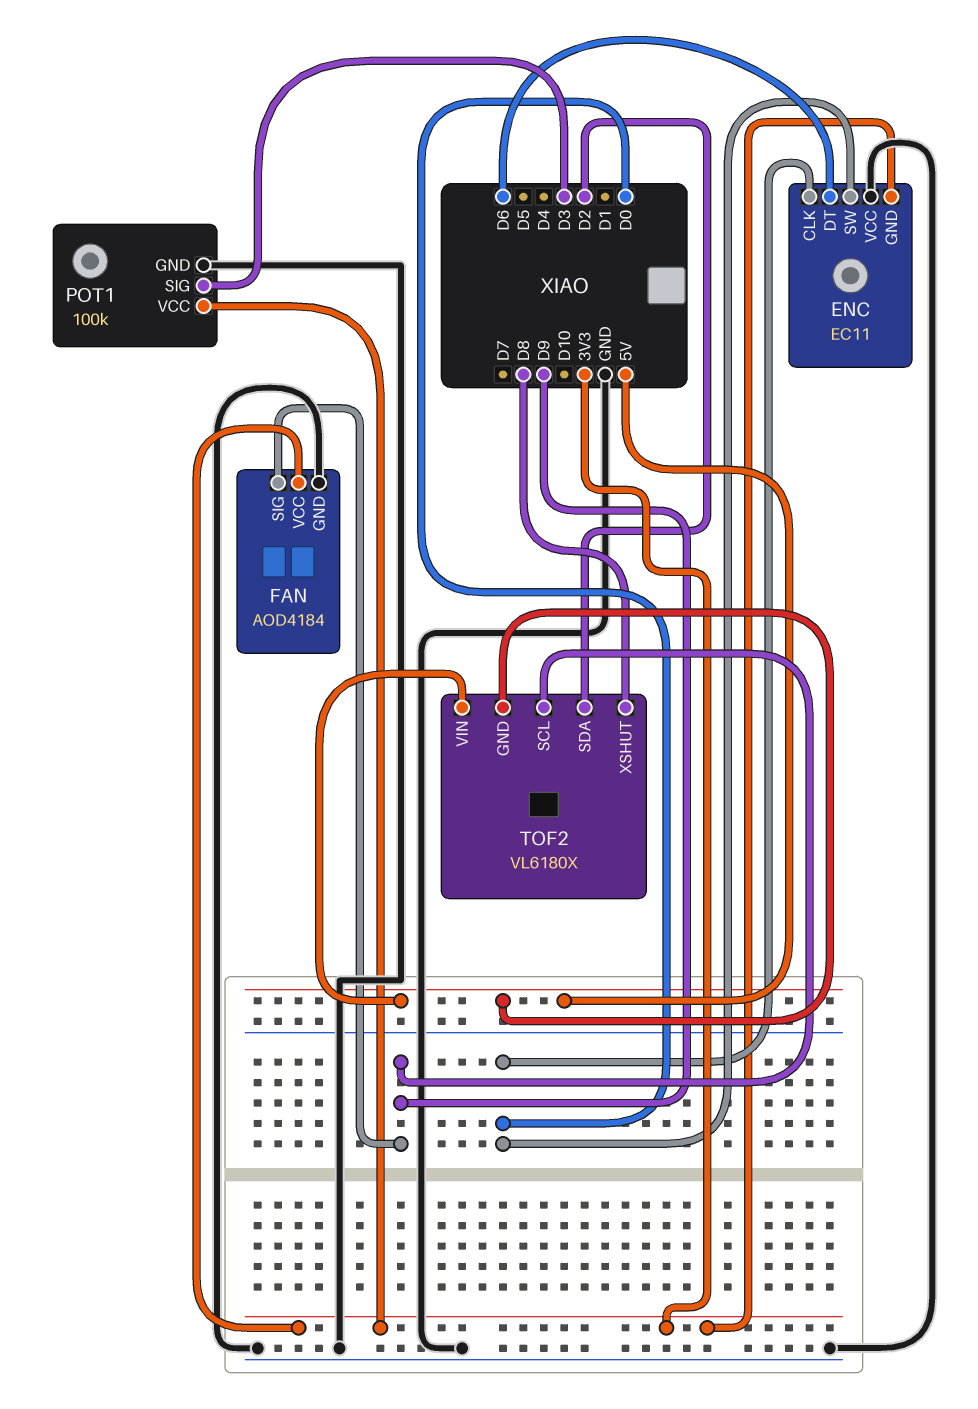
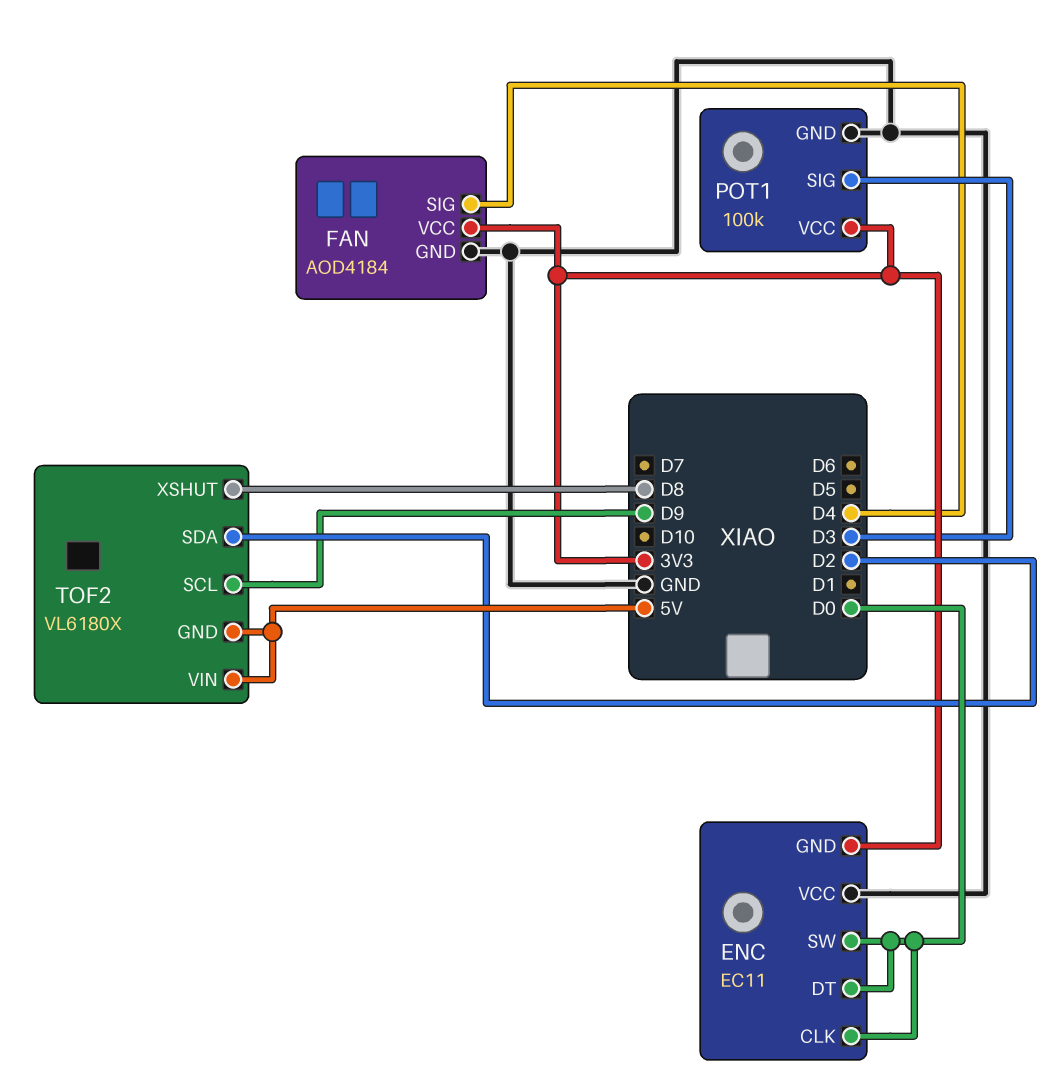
ENC pin DT: D6 -> D0
FAN pin SIG: D9 -> D4

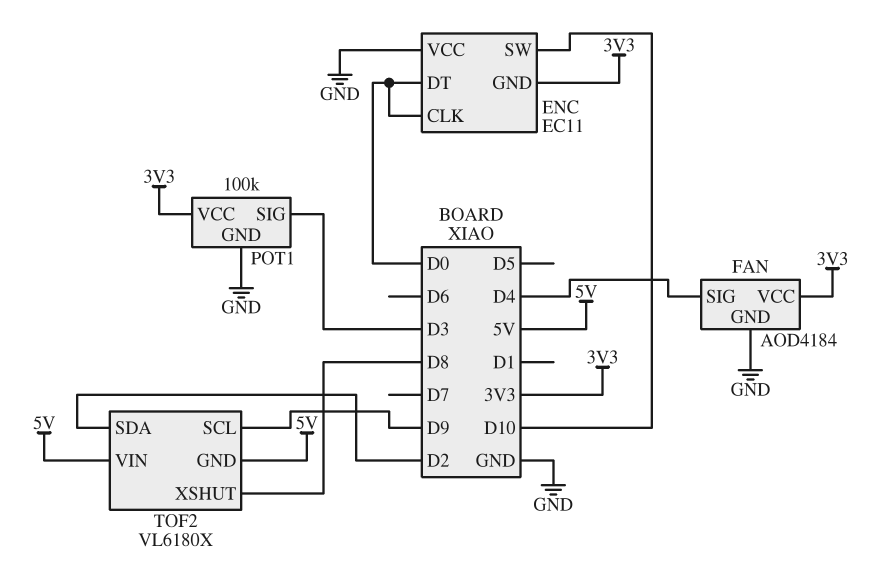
ENC pin SW: D0 -> D10

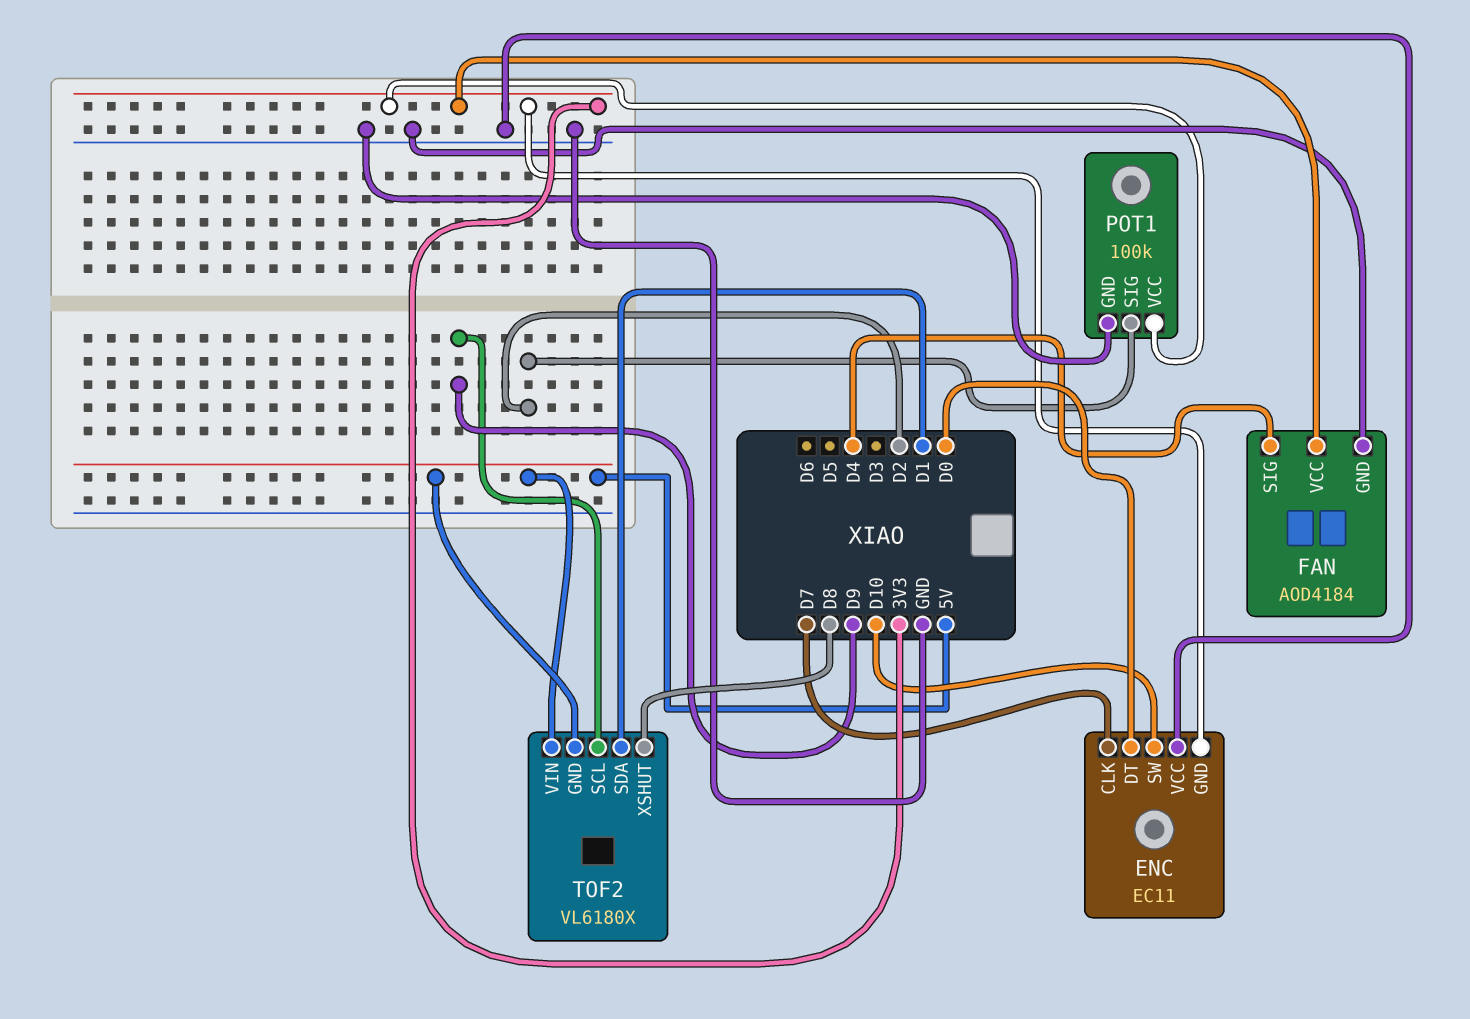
ENC pin CLK: D0 -> D7
POT1 pin SIG: D3 -> D2
TOF2 pin SDA: D2 -> D1

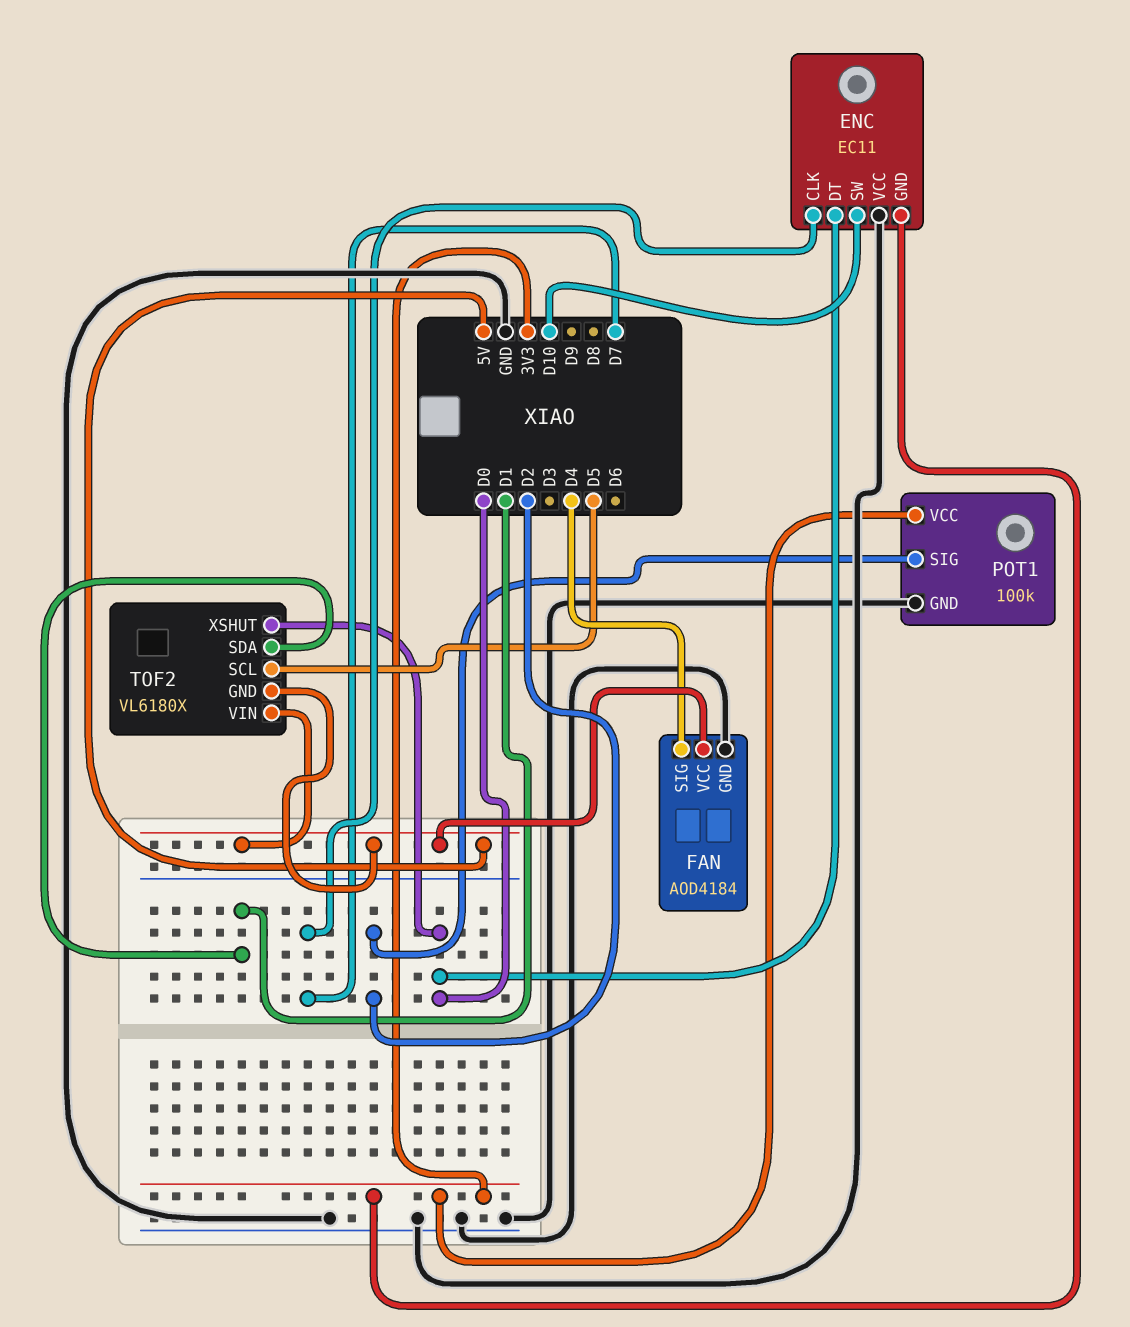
FAN pin VCC: 3V3 -> 5V
TOF2 pin SCL: D9 -> D5
TOF2 pin XSHUT: D8 -> D0

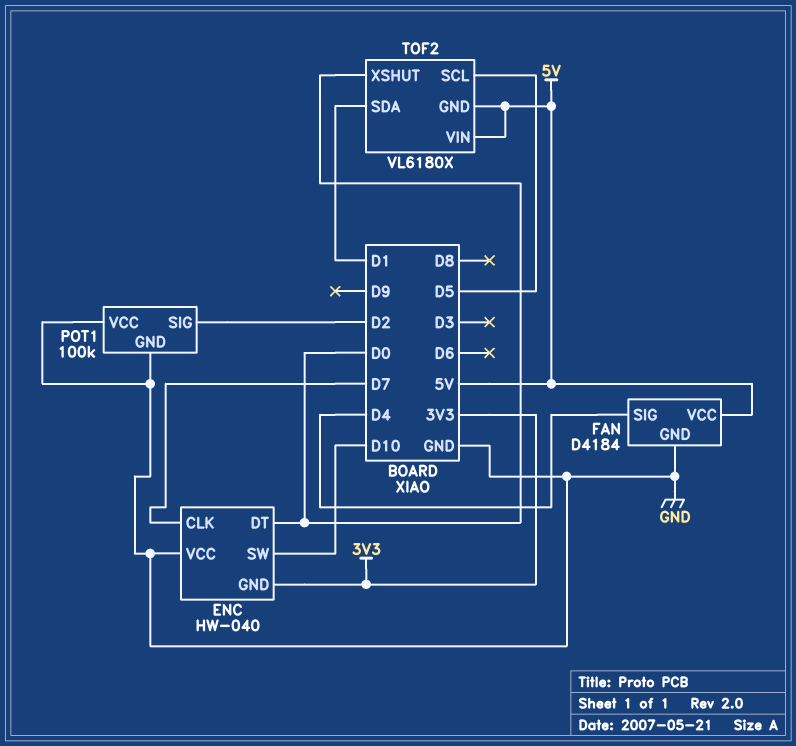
ENC: EC11 -> HW-040
FAN: AOD4184 -> D4184
POT1 pin VCC: 3V3 -> GND

